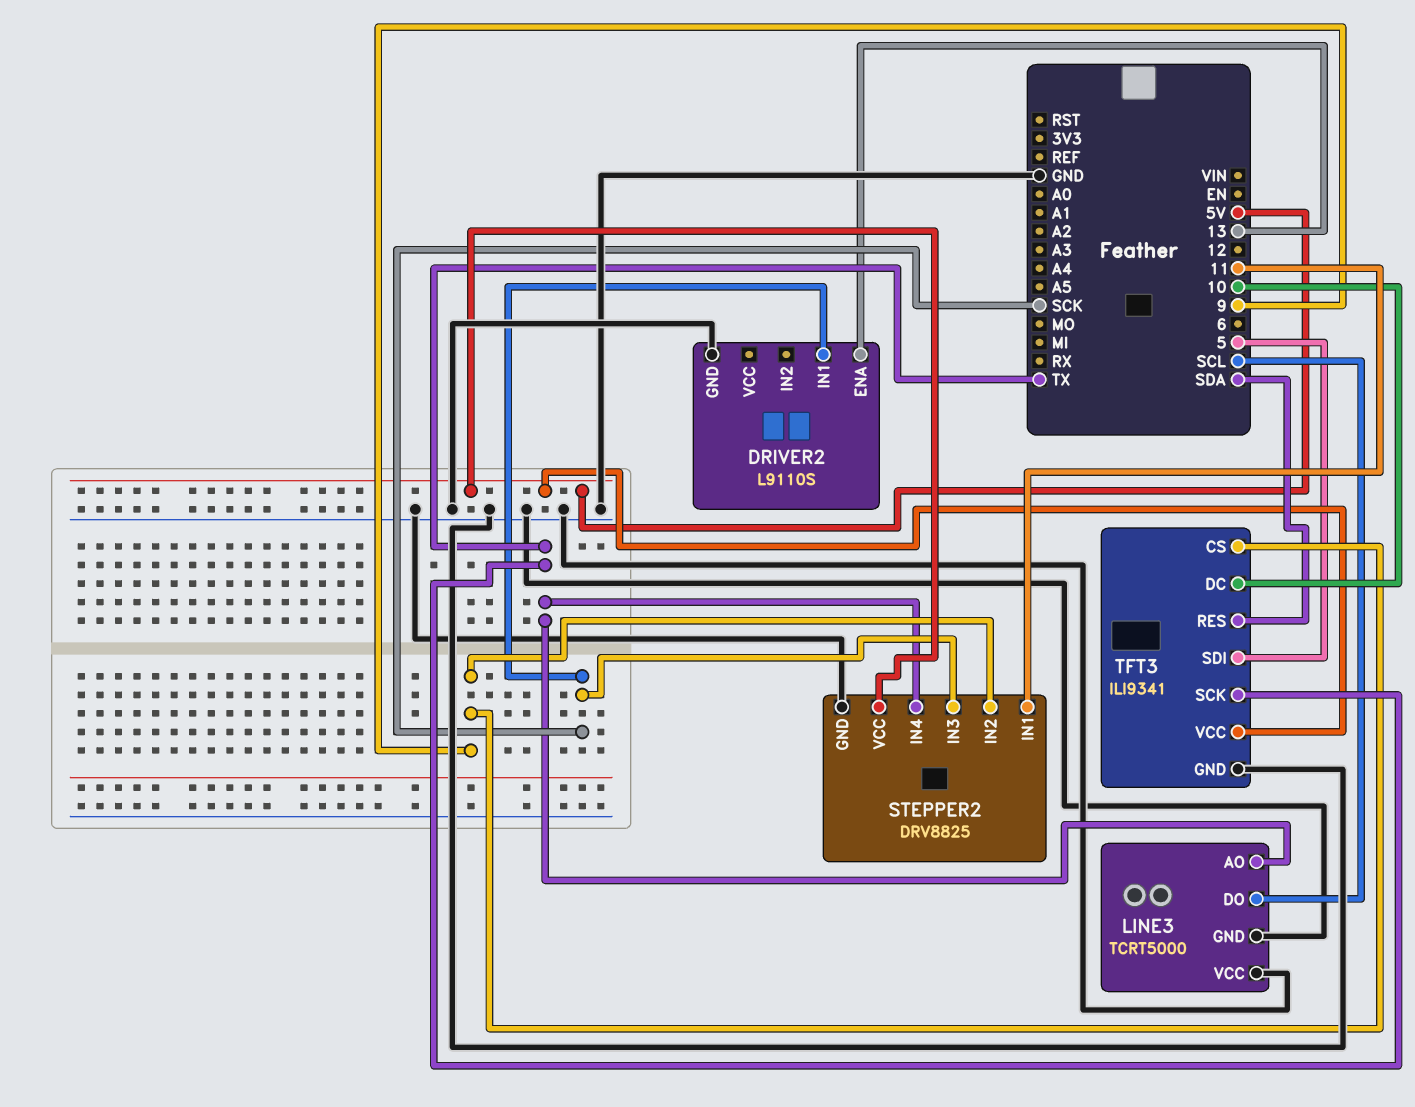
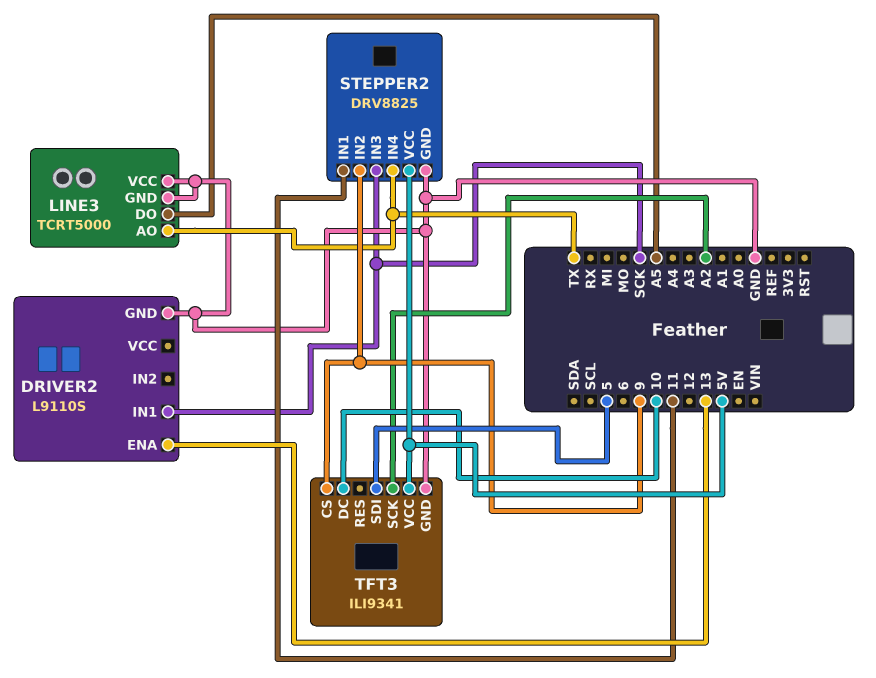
LINE3 pin DO: SCL -> A5
TFT3 pin RES: SDA -> none
TFT3 pin SCK: TX -> A2

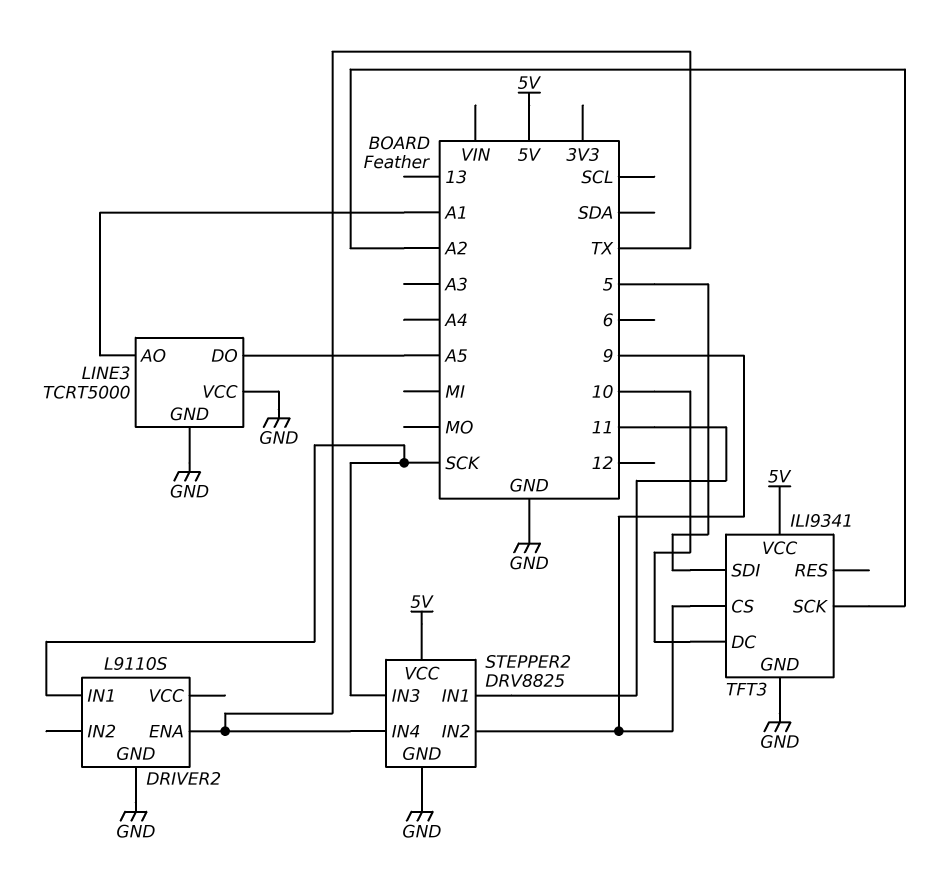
DRIVER2 pin ENA: 13 -> TX
LINE3 pin AO: TX -> A1

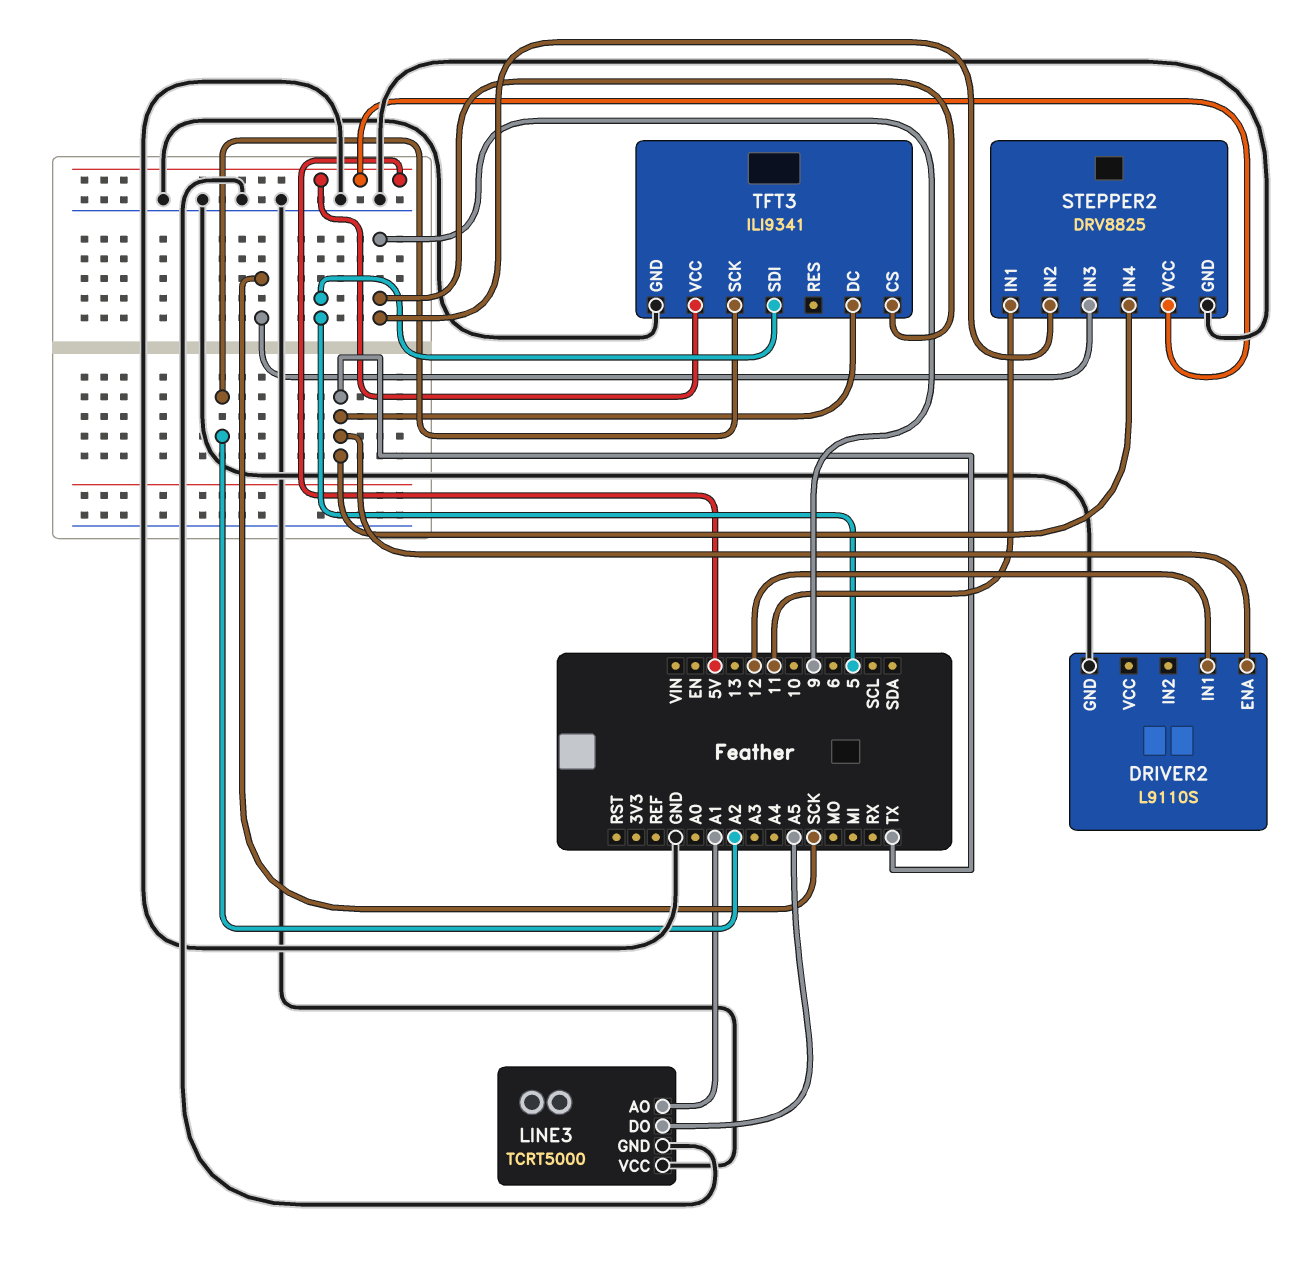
DRIVER2 pin IN1: SCK -> 12
TFT3 pin DC: 10 -> TX

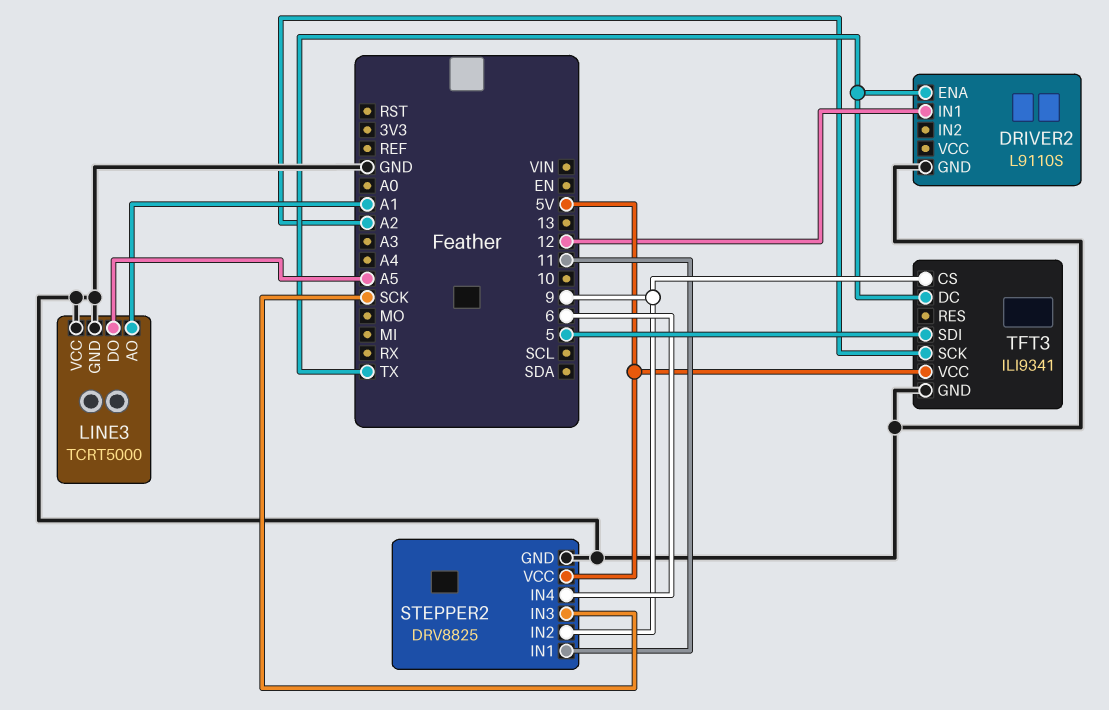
STEPPER2 pin IN4: TX -> 6

